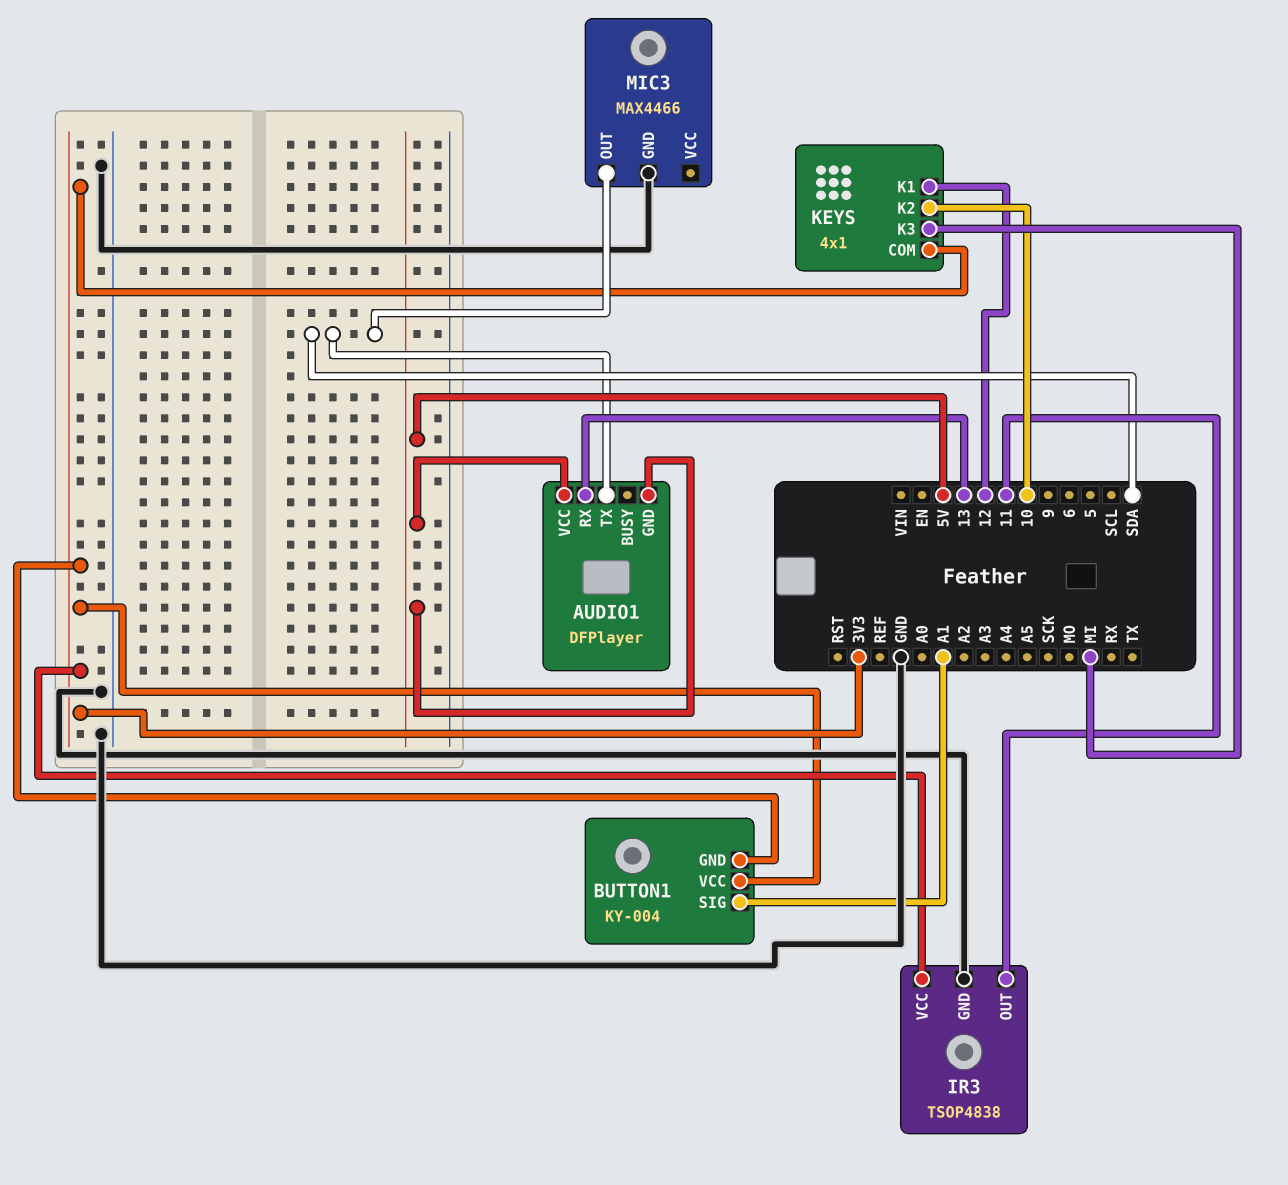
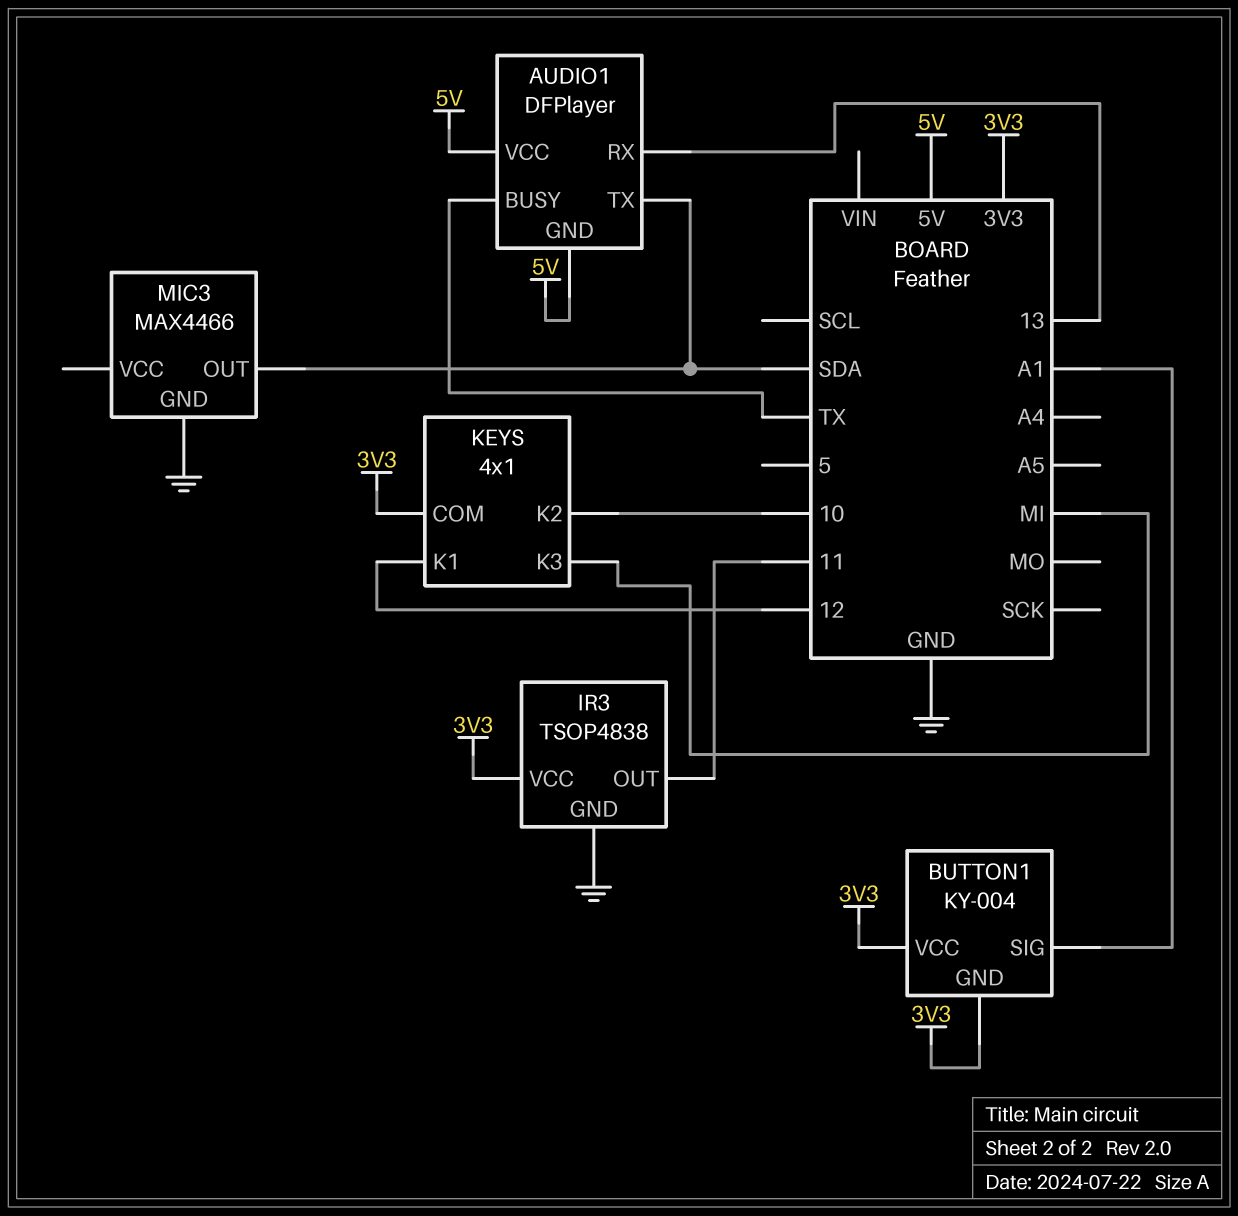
AUDIO1 pin BUSY: none -> TX

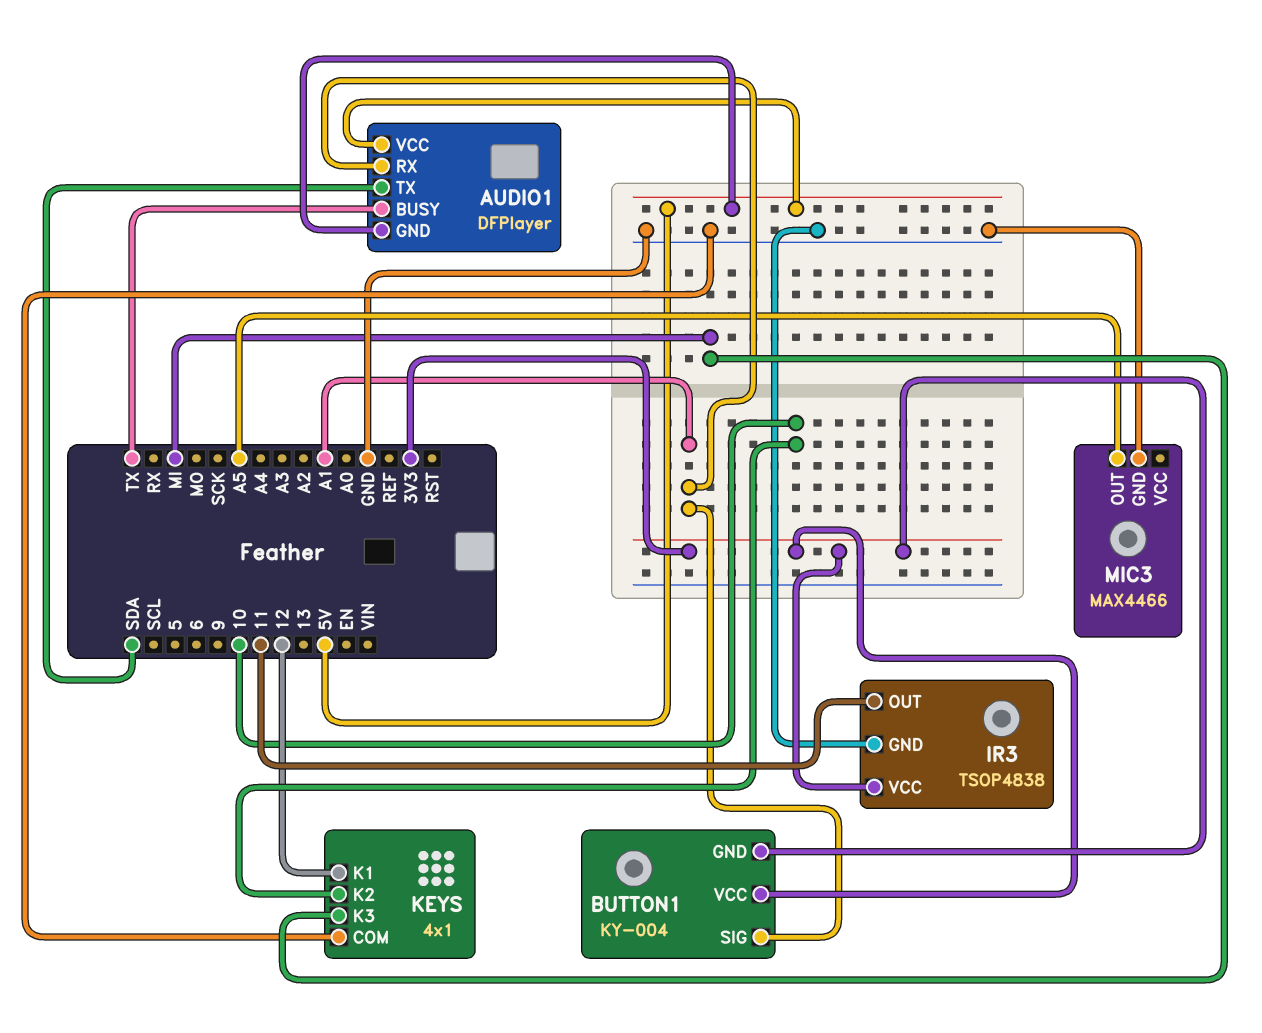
AUDIO1 pin RX: 13 -> A1
KEYS pin COM: 3V3 -> GND
MIC3 pin OUT: SDA -> A5

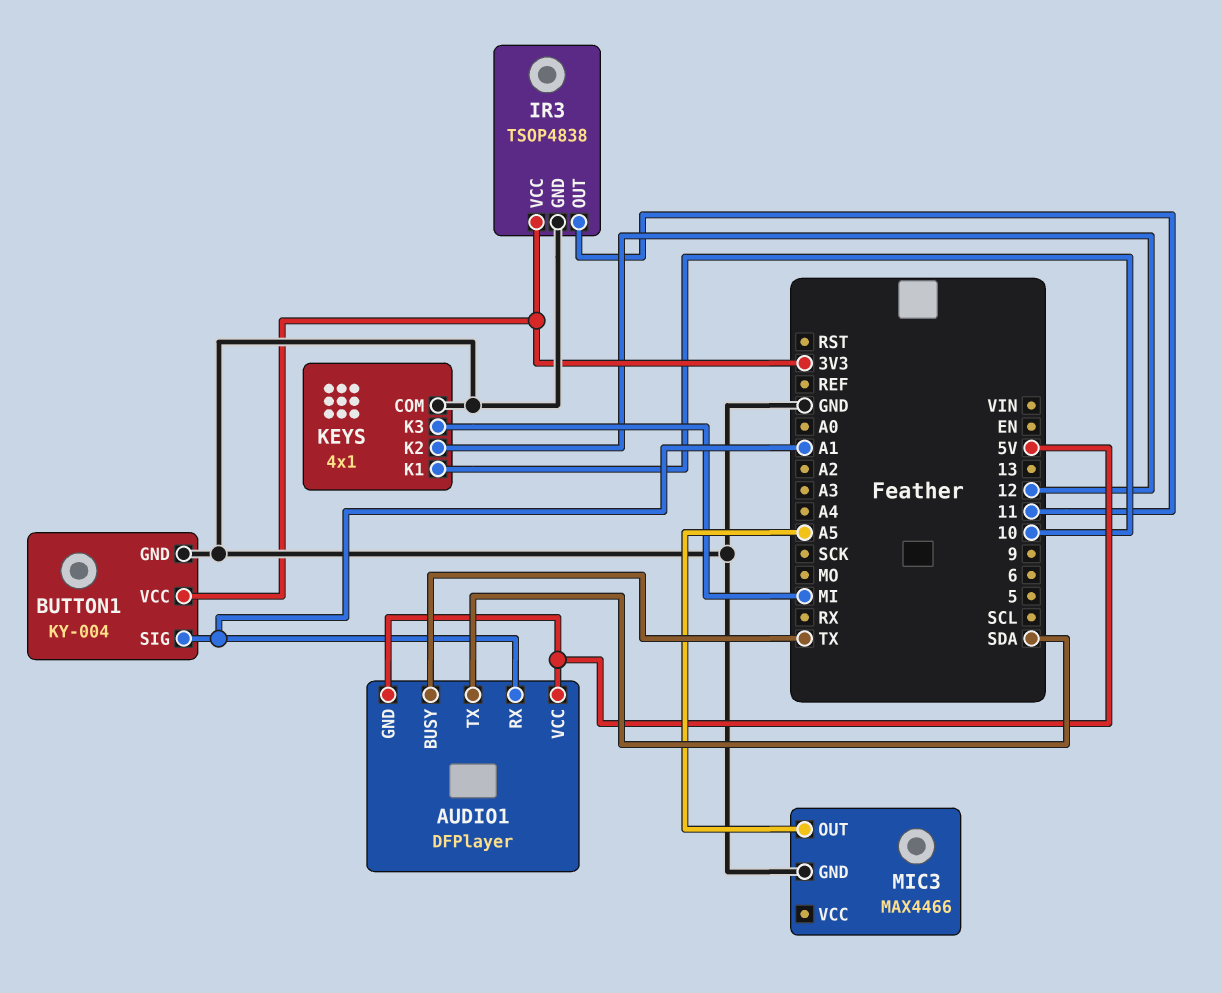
BUTTON1 pin GND: 3V3 -> GND
KEYS pin K1: 12 -> 10
KEYS pin K2: 10 -> 12

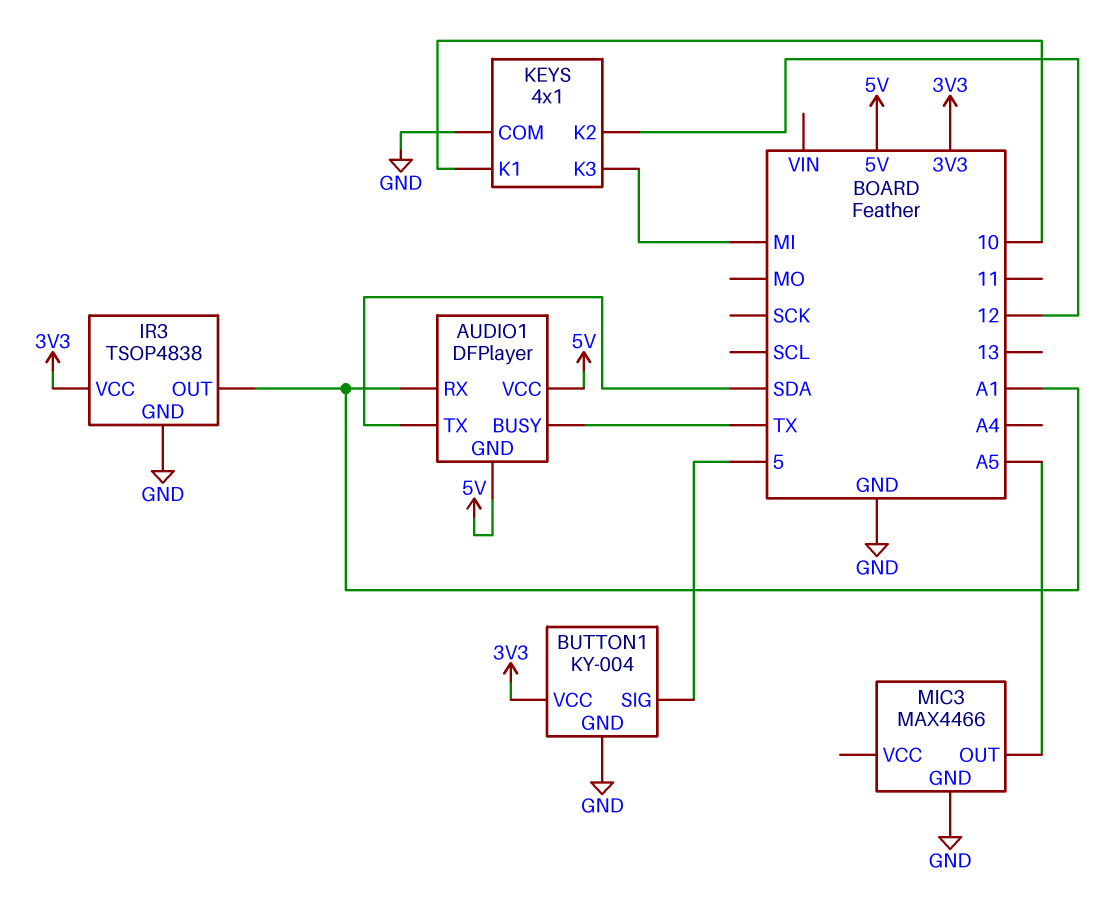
BUTTON1 pin SIG: A1 -> 5
IR3 pin OUT: 11 -> A1

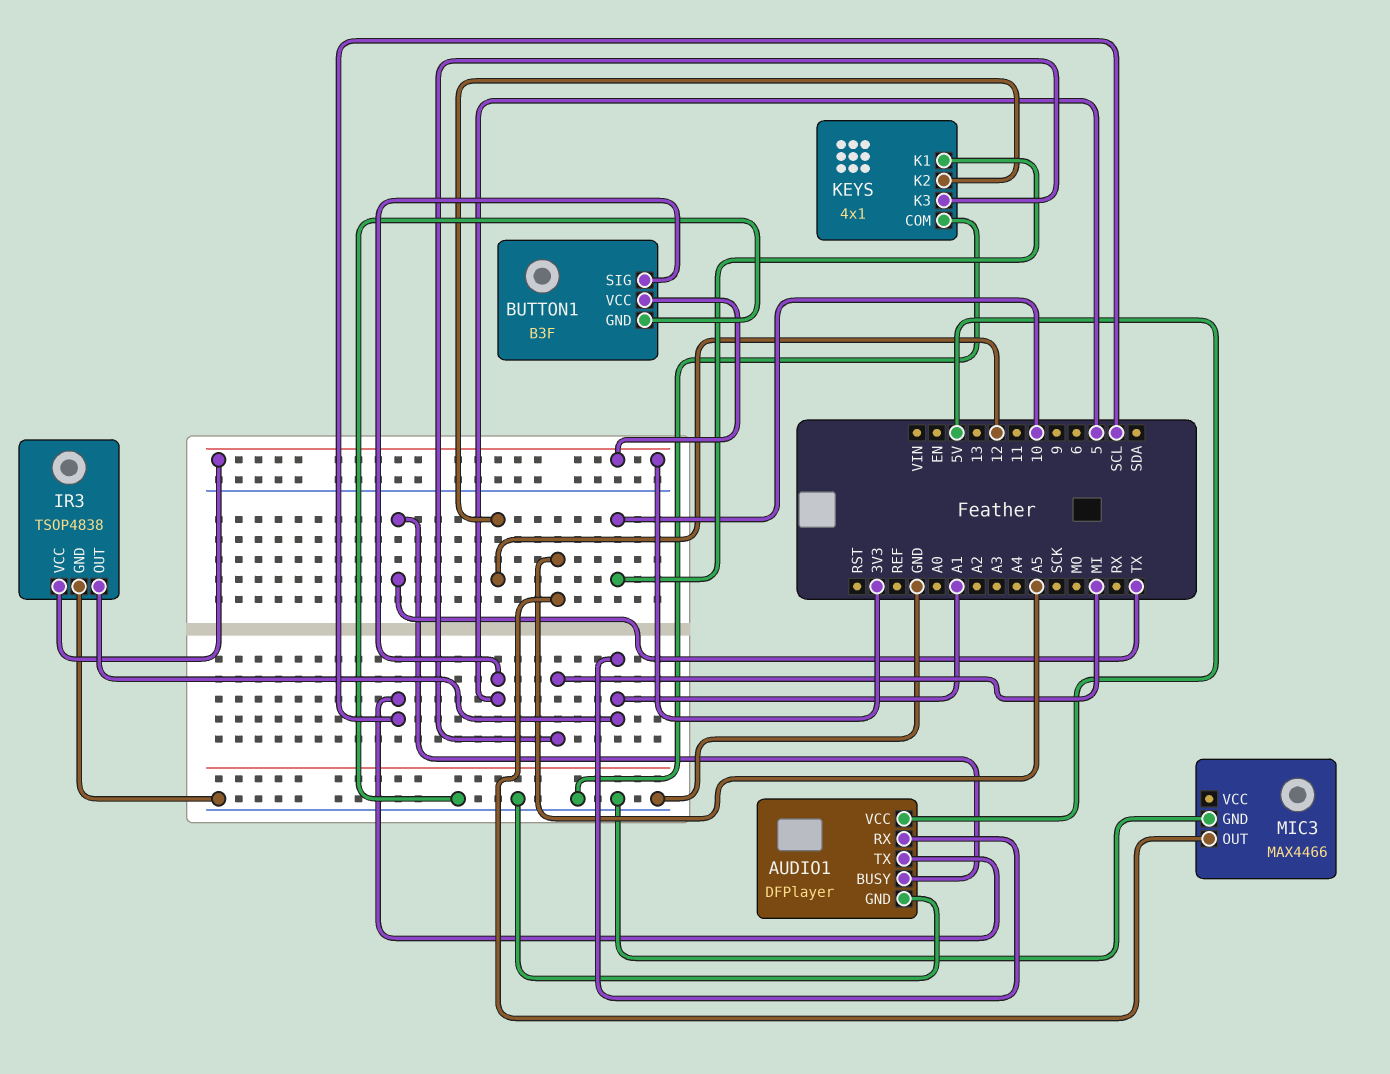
AUDIO1 pin GND: 5V -> GND
AUDIO1 pin TX: SDA -> SCL
BUTTON1: KY-004 -> B3F

